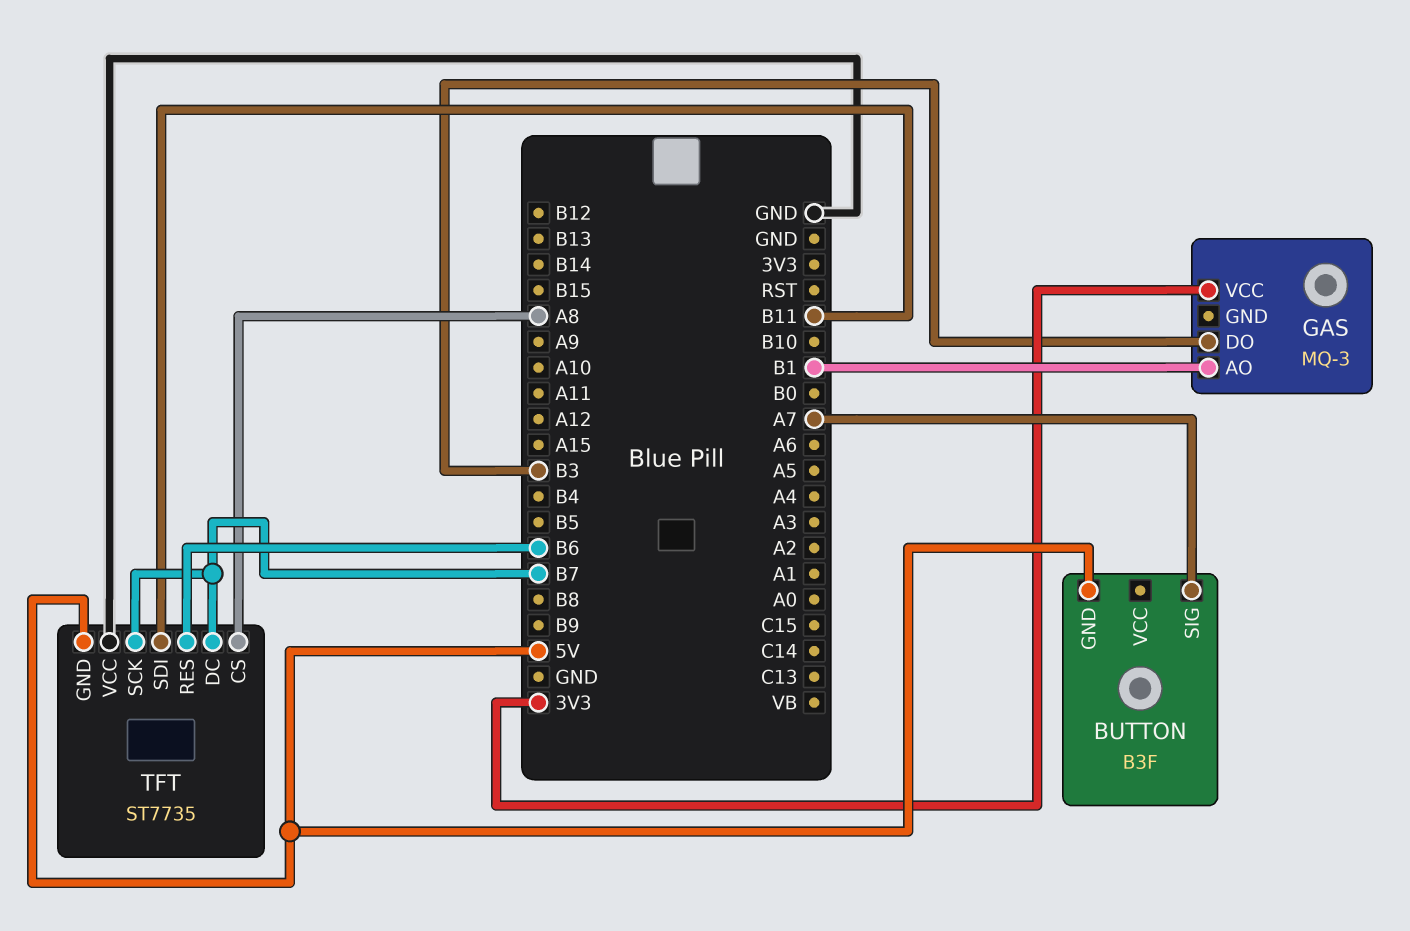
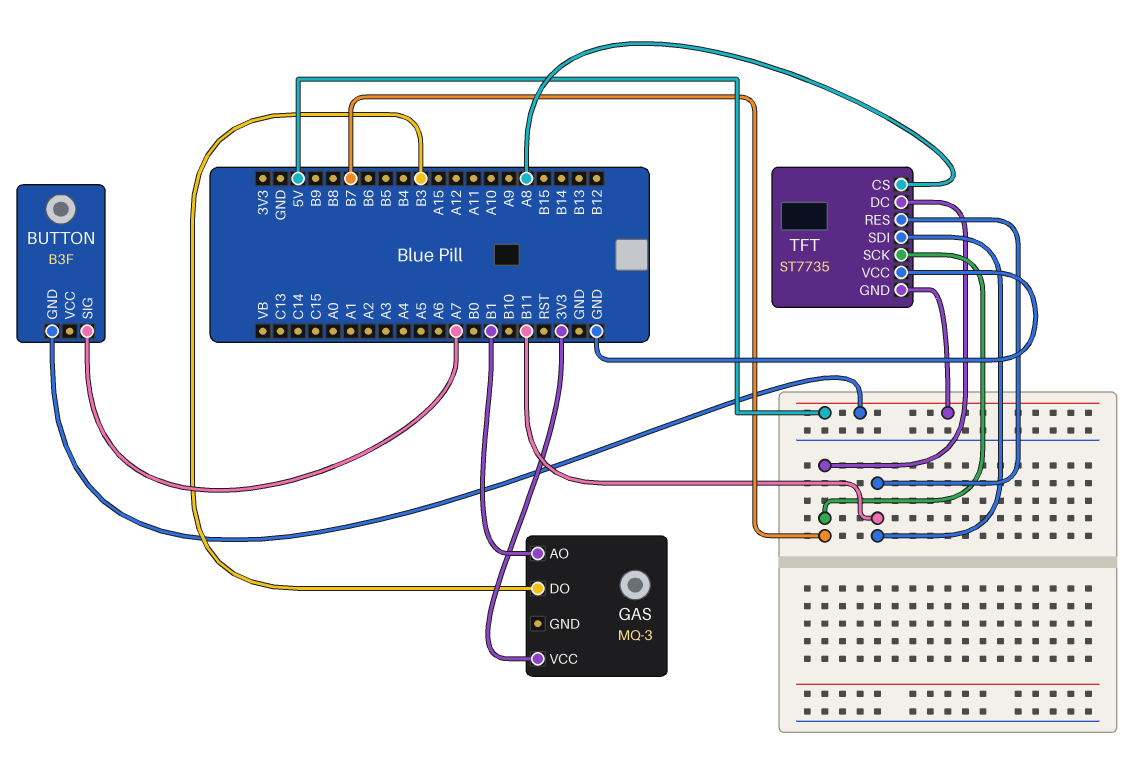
TFT pin RES: B6 -> B11

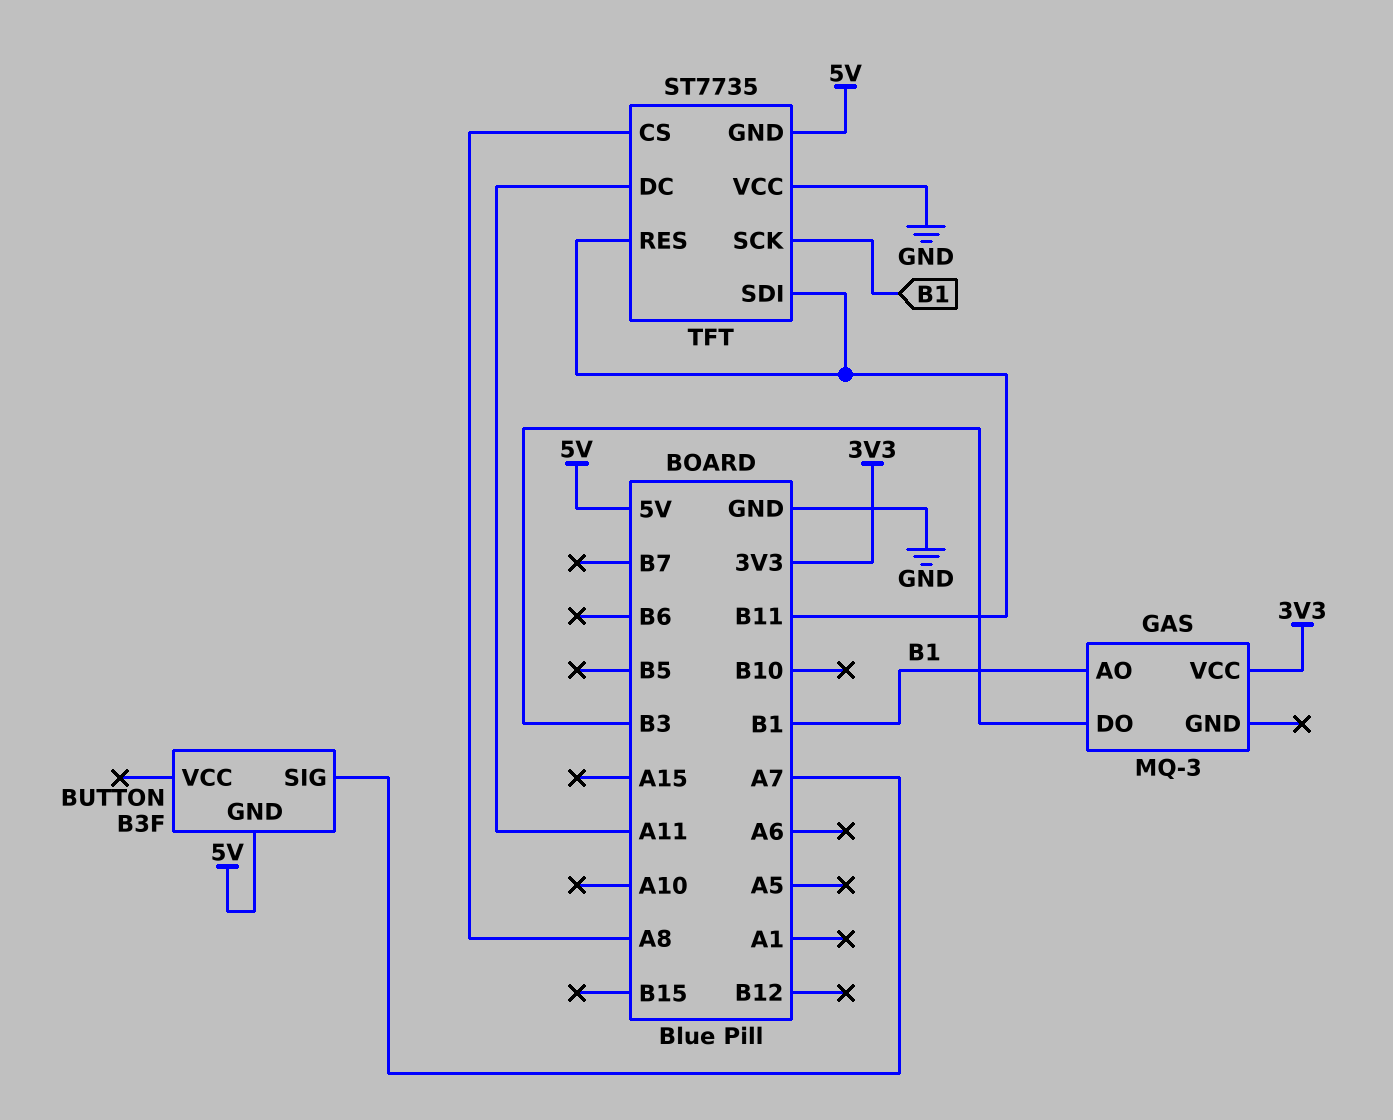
TFT pin DC: B7 -> A11
TFT pin SCK: B7 -> B1

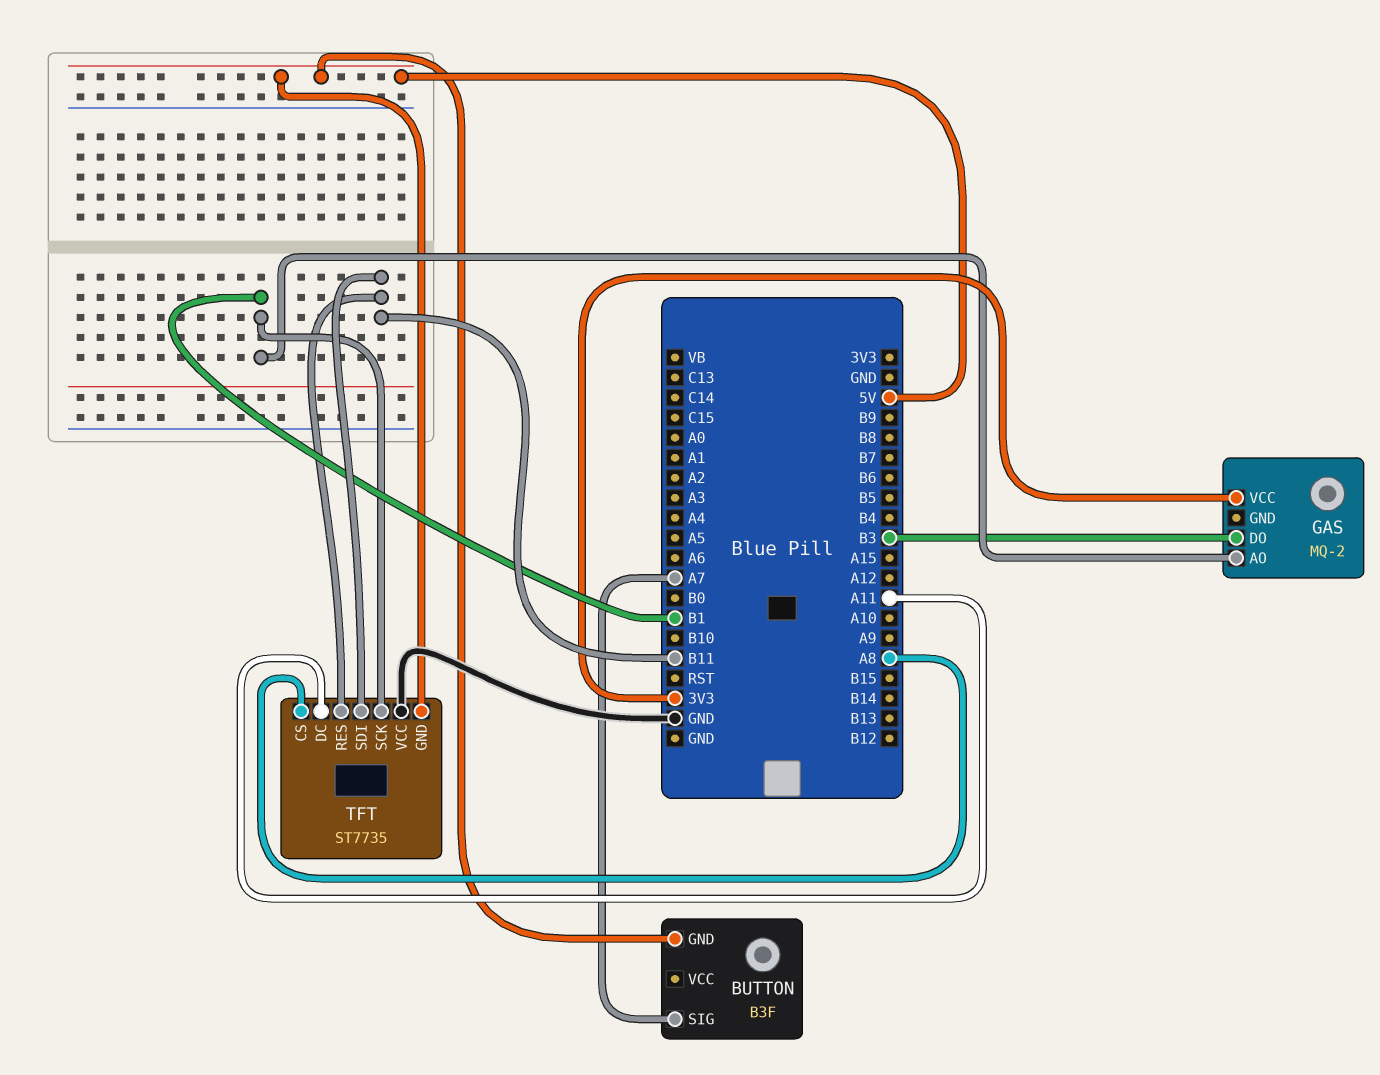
GAS: MQ-3 -> MQ-2

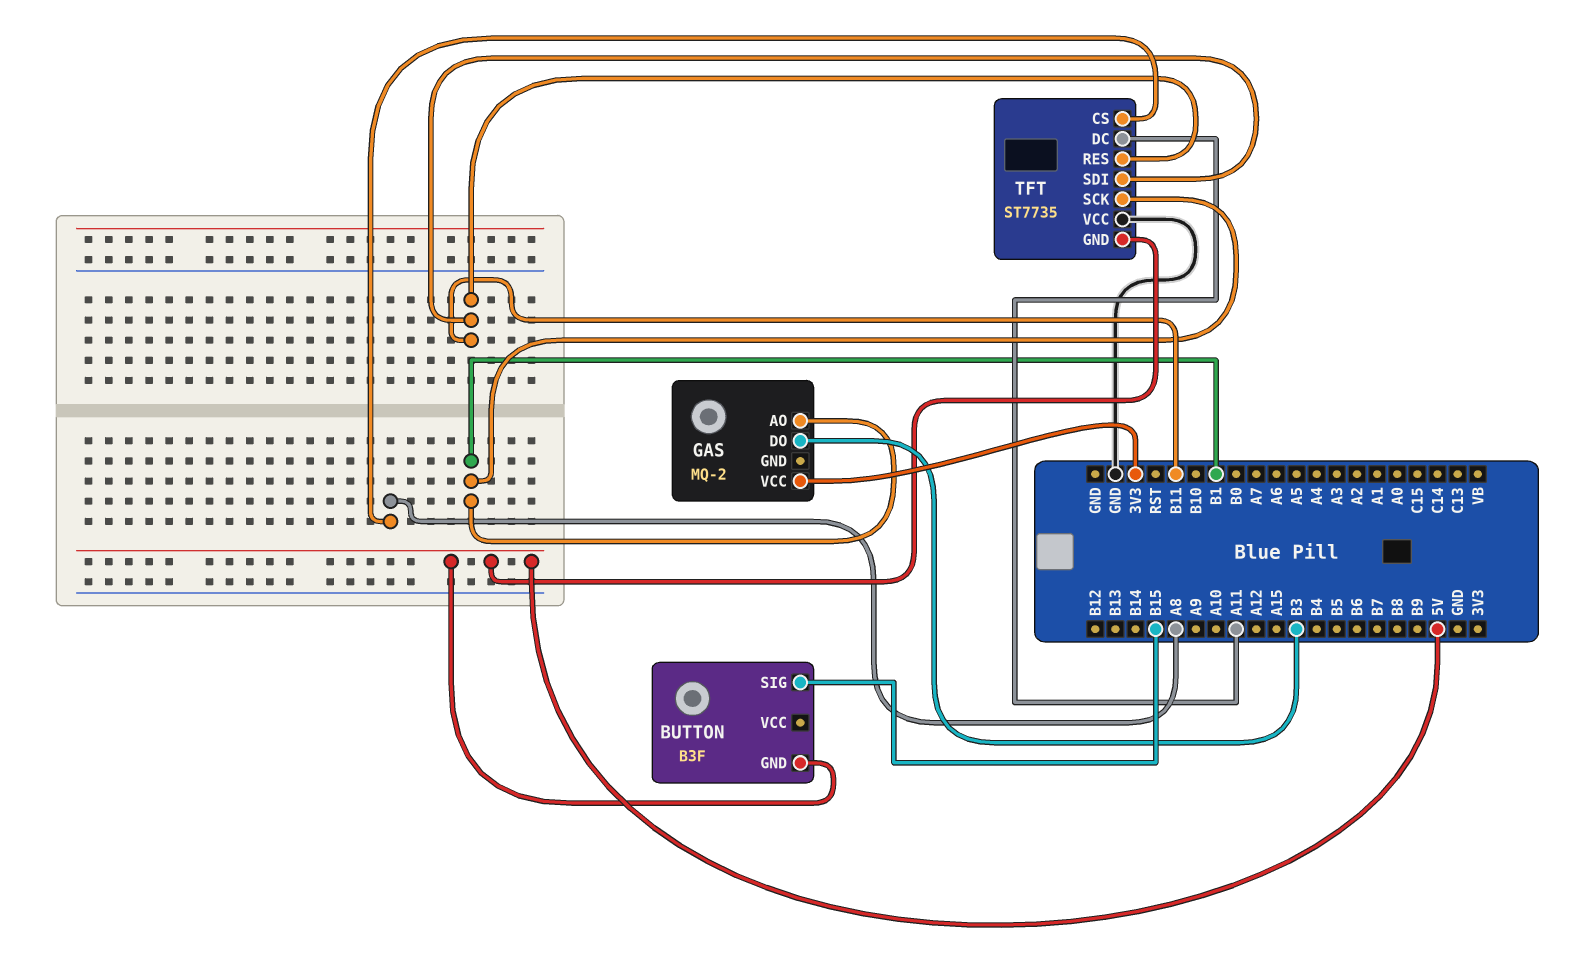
BUTTON pin SIG: A7 -> B15

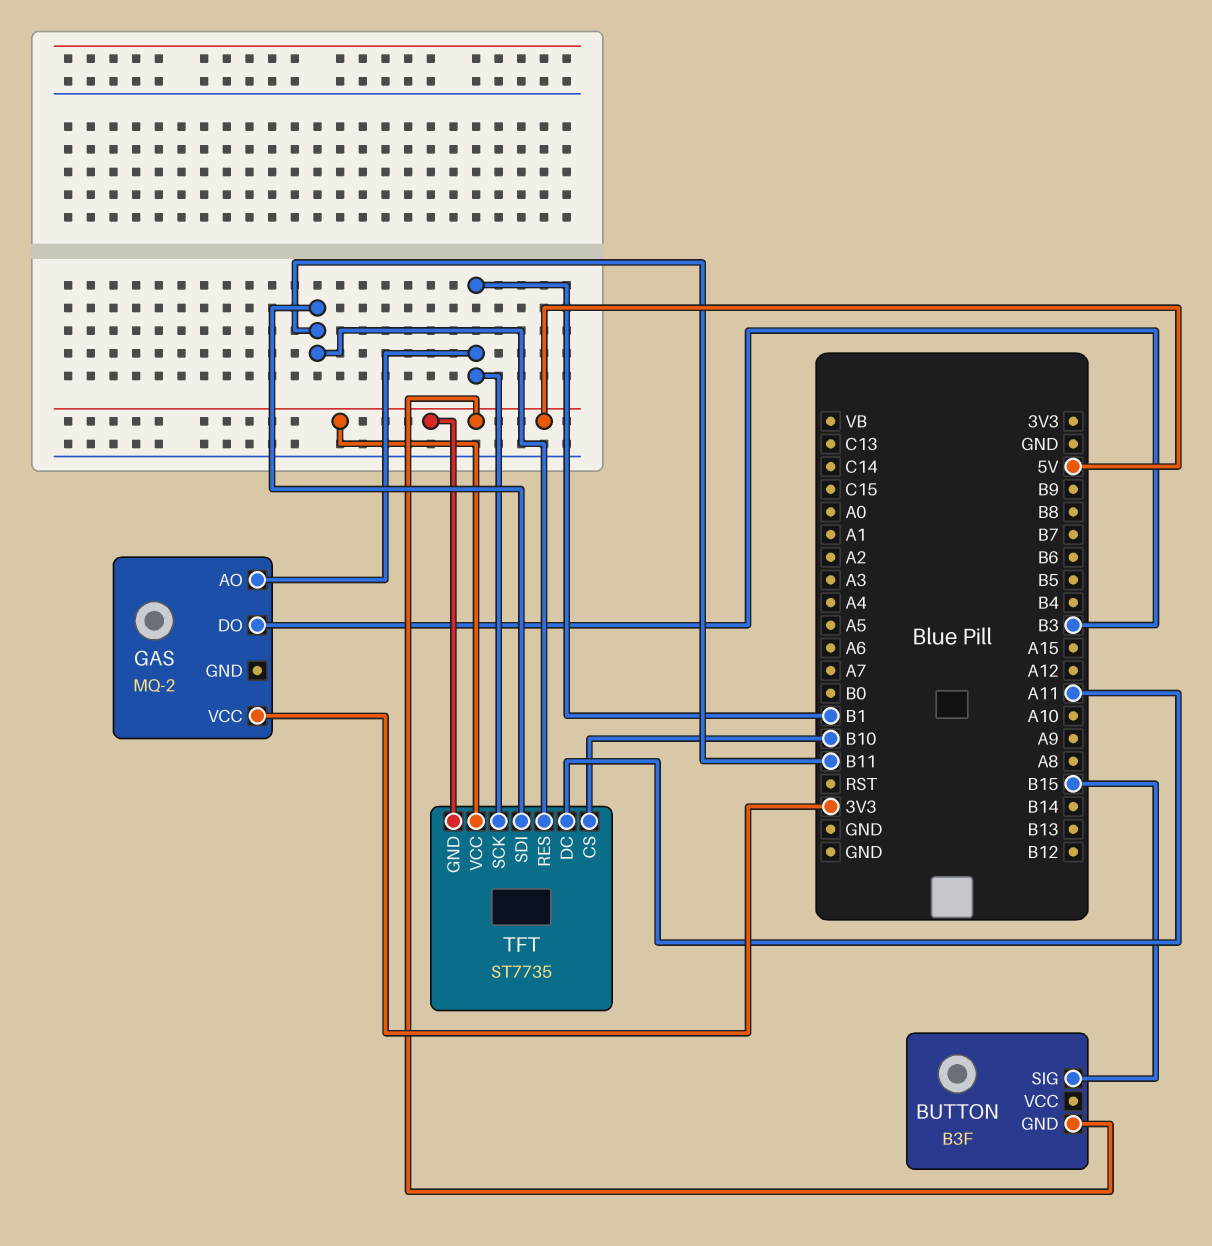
TFT pin CS: A8 -> B10
TFT pin VCC: GND -> 5V

